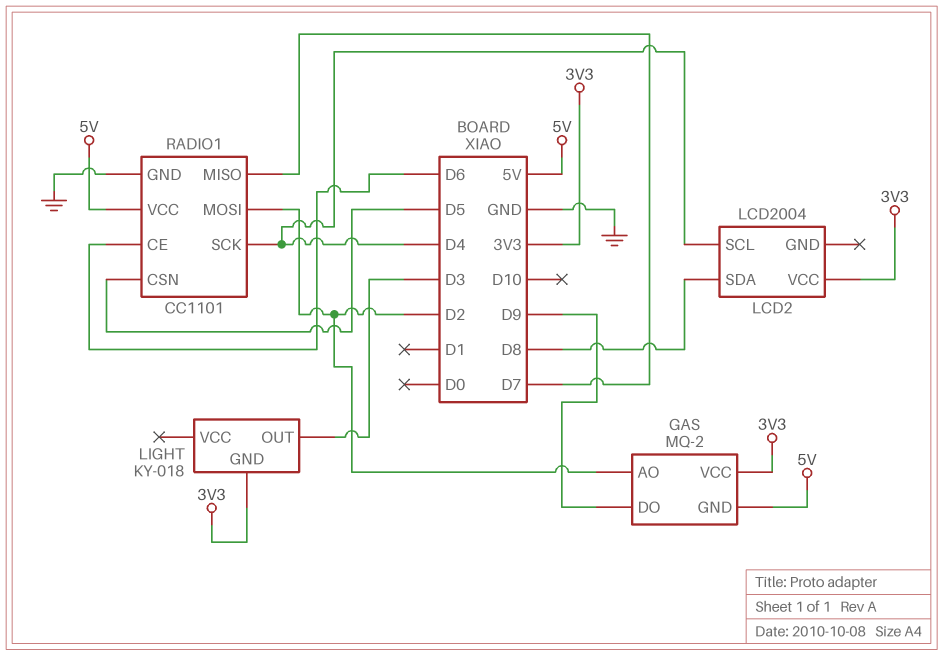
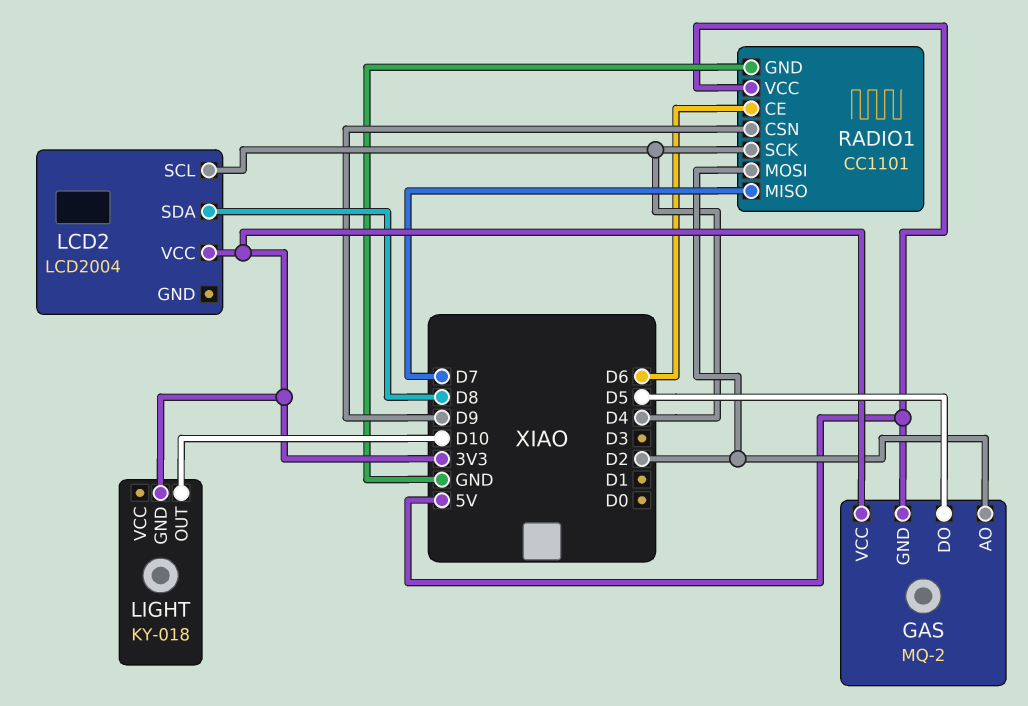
GAS pin DO: D9 -> D5
LIGHT pin OUT: D3 -> D10
RADIO1 pin CSN: D5 -> D9

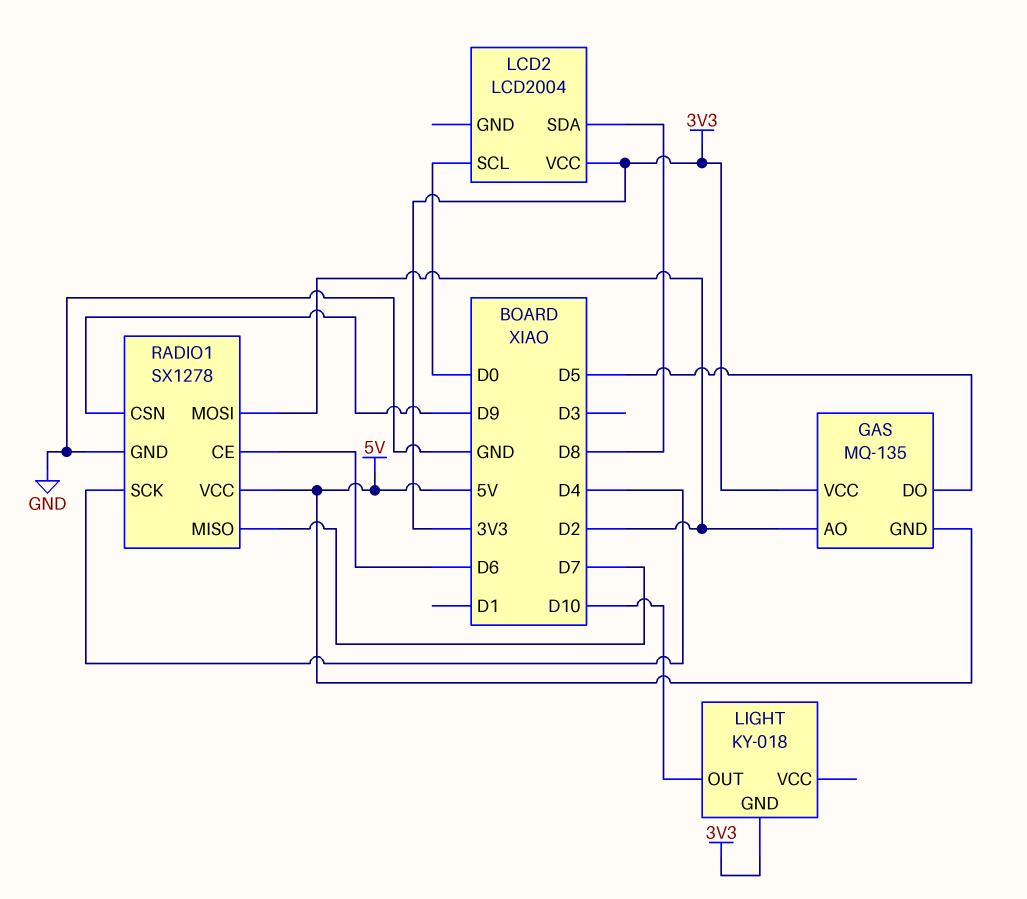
GAS: MQ-2 -> MQ-135
LCD2 pin SCL: D4 -> D0
RADIO1: CC1101 -> SX1278

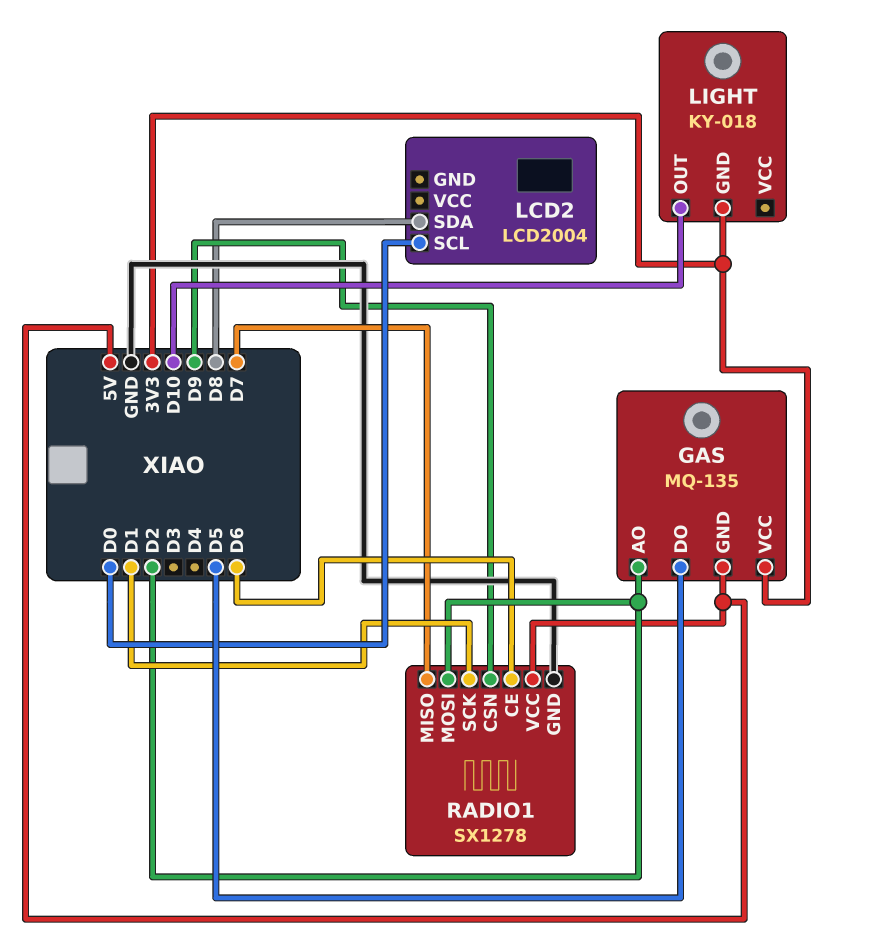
LCD2 pin VCC: 3V3 -> none
RADIO1 pin SCK: D4 -> D1

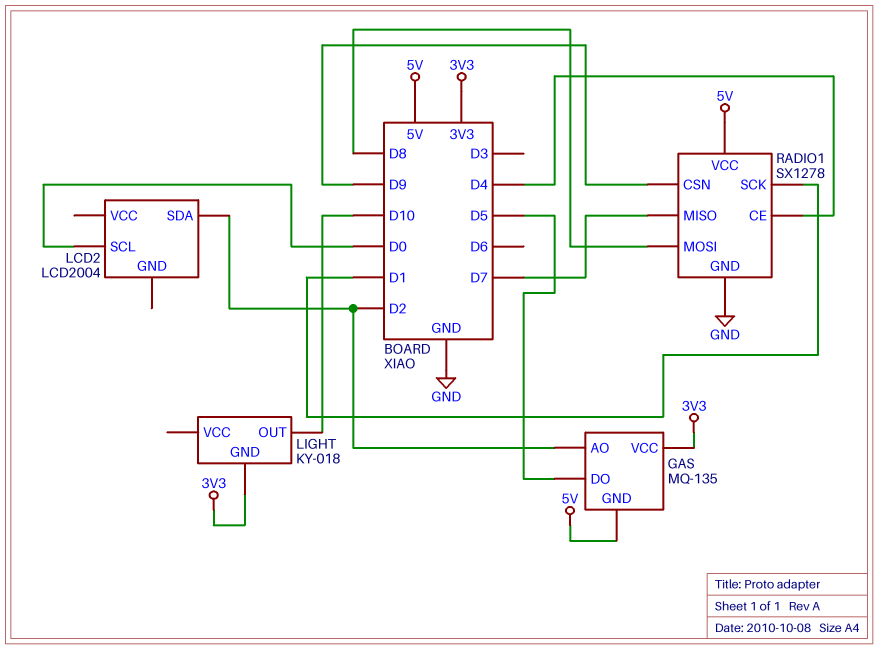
LCD2 pin SDA: D8 -> D2
RADIO1 pin CE: D6 -> D4
RADIO1 pin MOSI: D2 -> D8

